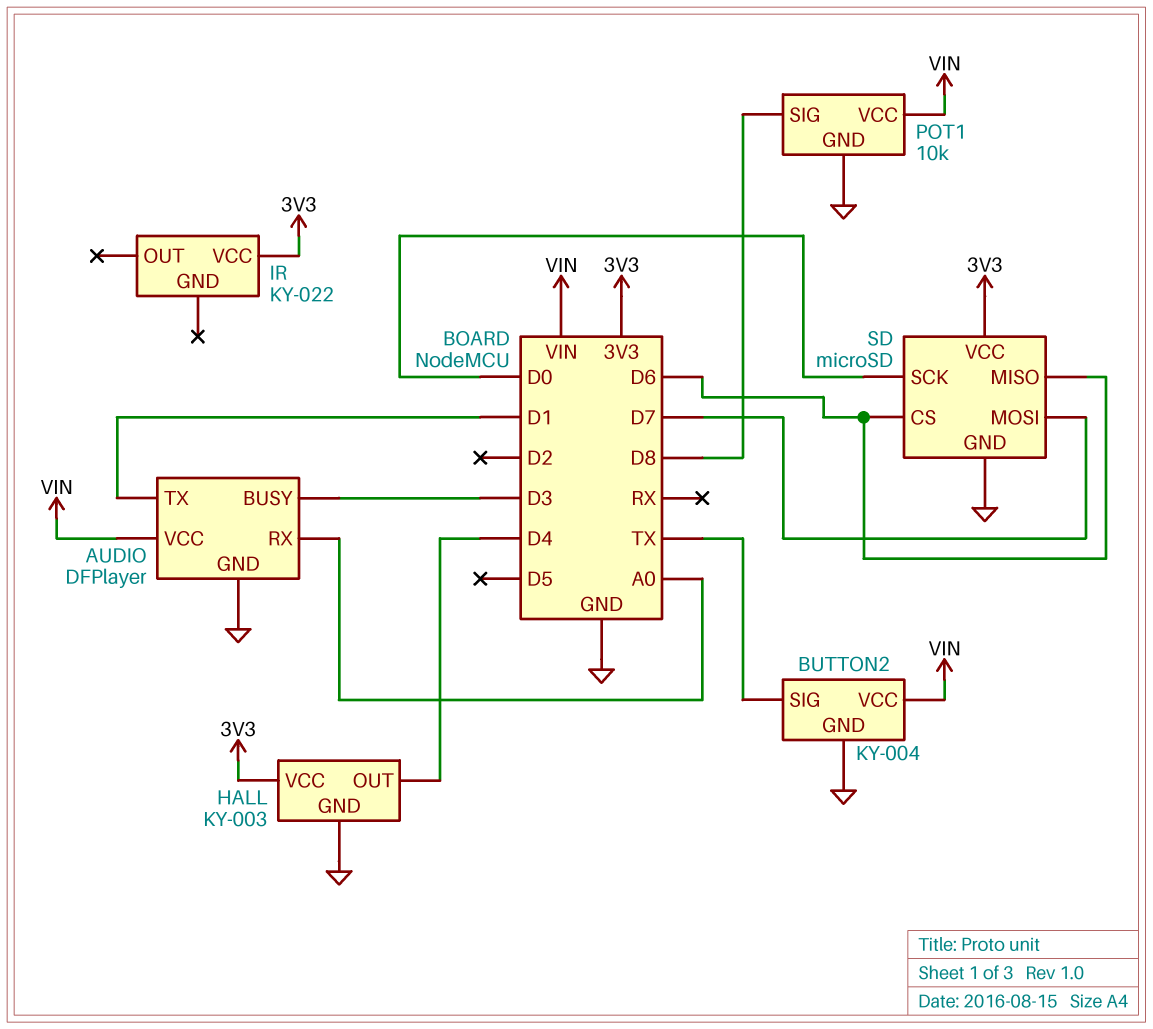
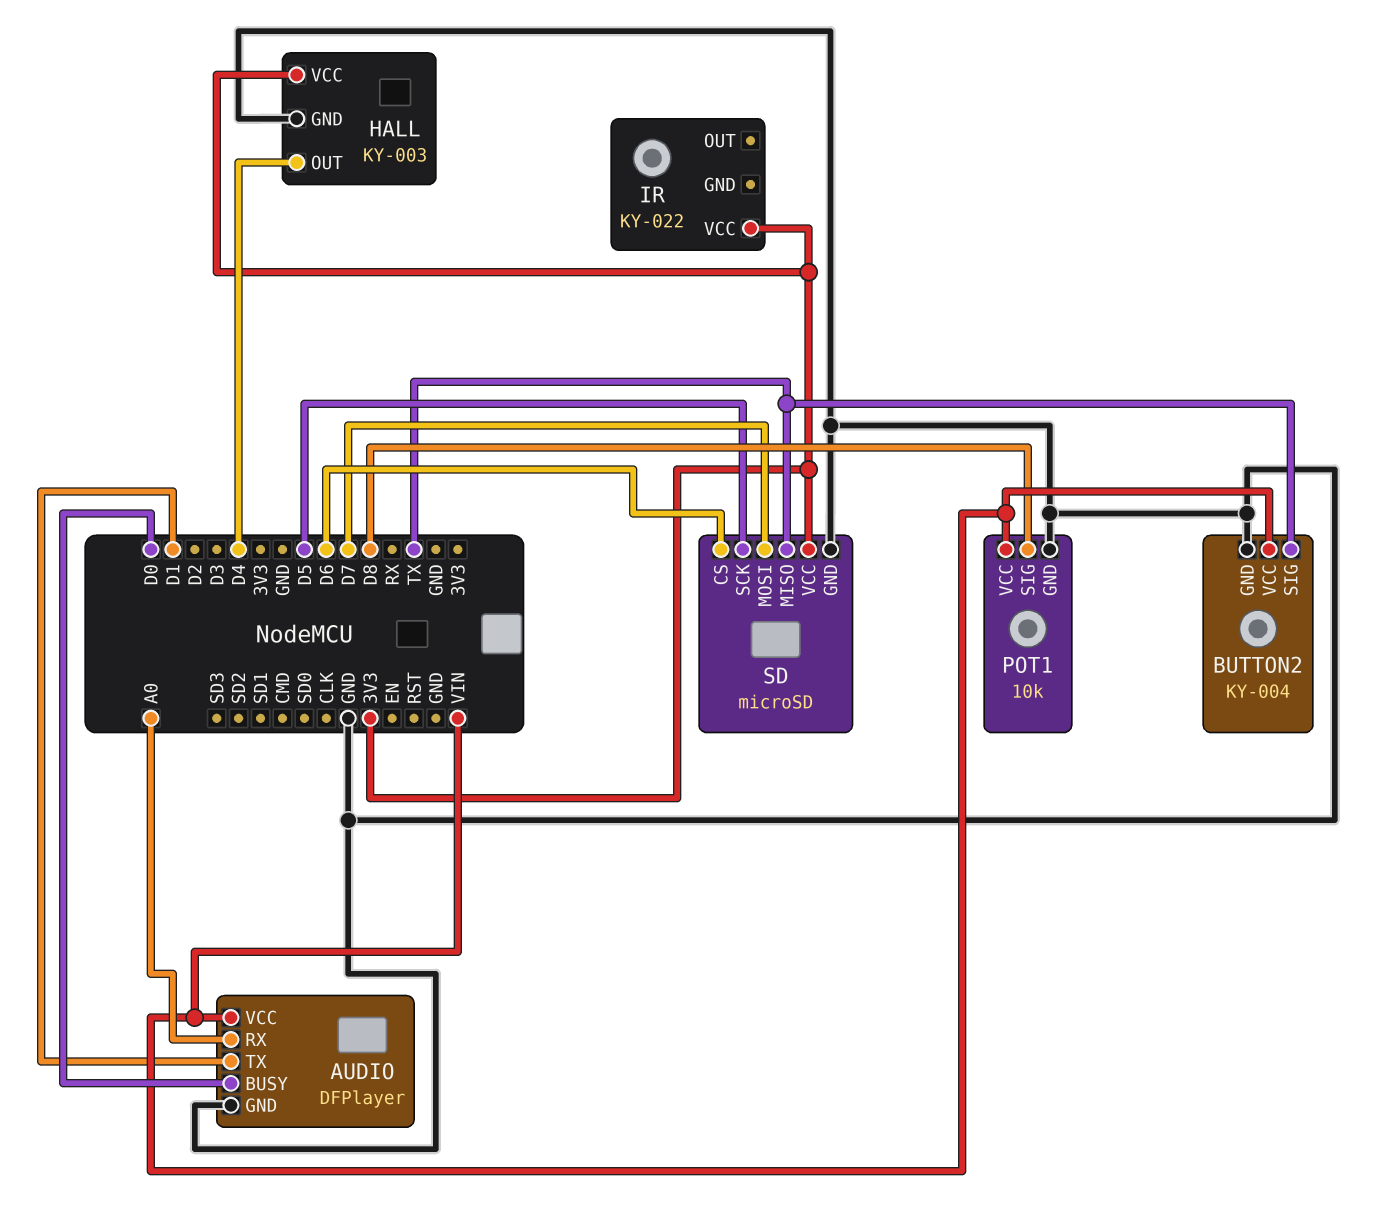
AUDIO pin BUSY: D3 -> D0
SD pin MISO: D6 -> TX
SD pin SCK: D0 -> D5

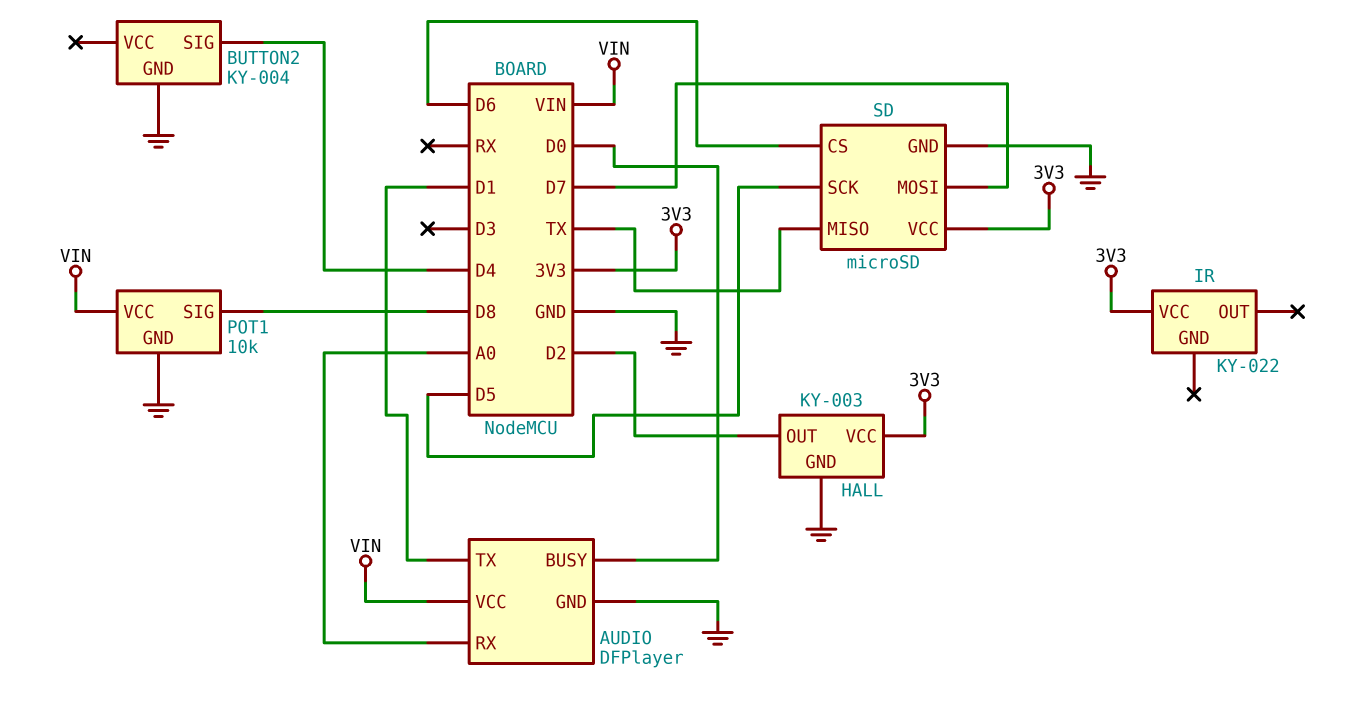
BUTTON2 pin SIG: TX -> D4
BUTTON2 pin VCC: VIN -> none
HALL pin OUT: D4 -> D2

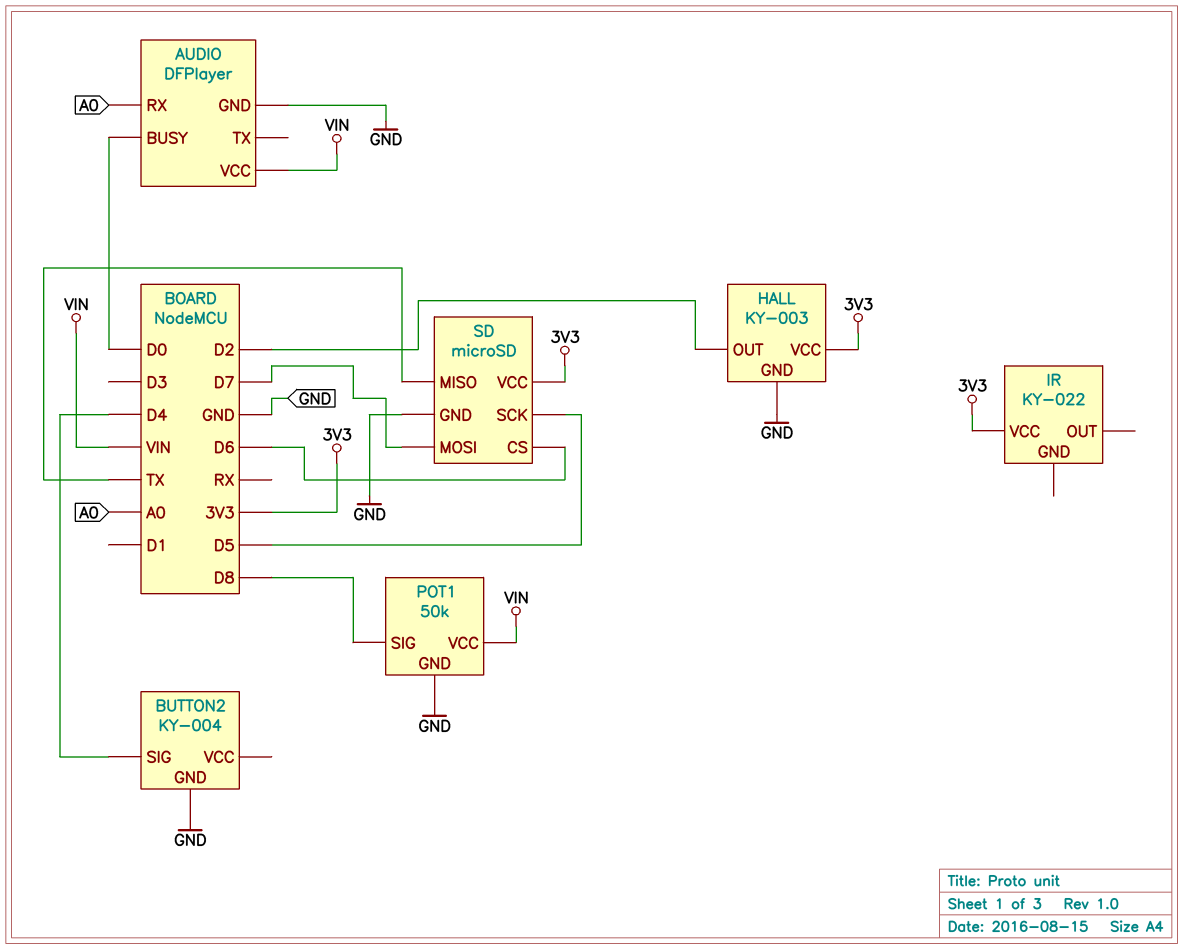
AUDIO pin TX: D1 -> none
POT1: 10k -> 50k

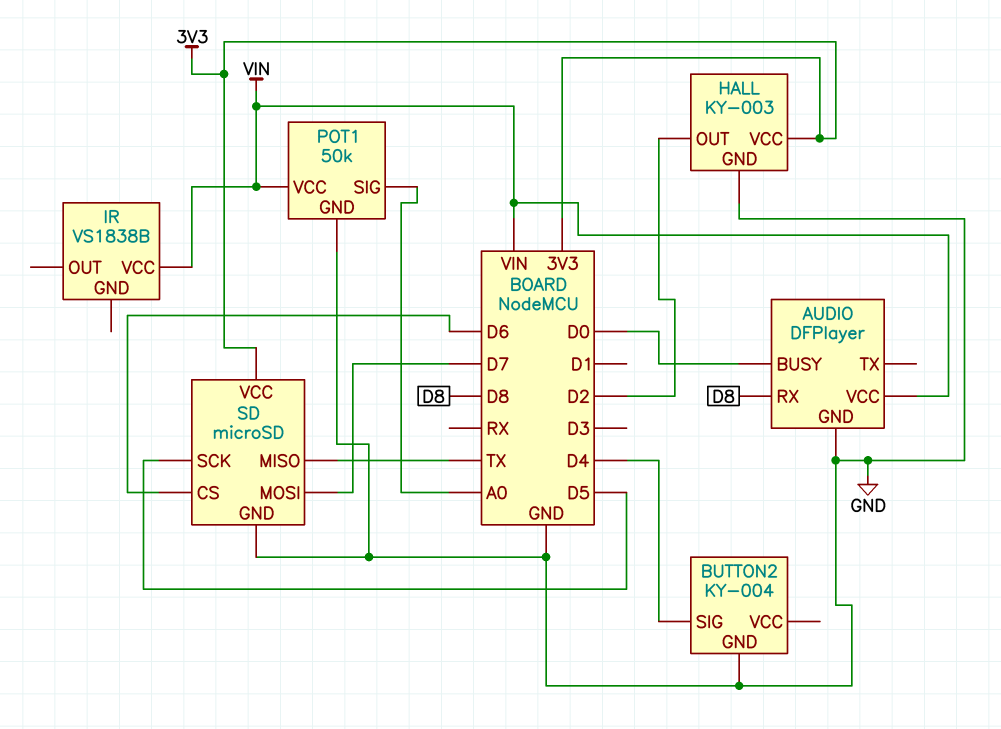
AUDIO pin RX: A0 -> D8
IR: KY-022 -> VS1838B
IR pin VCC: 3V3 -> VIN
POT1 pin SIG: D8 -> A0

